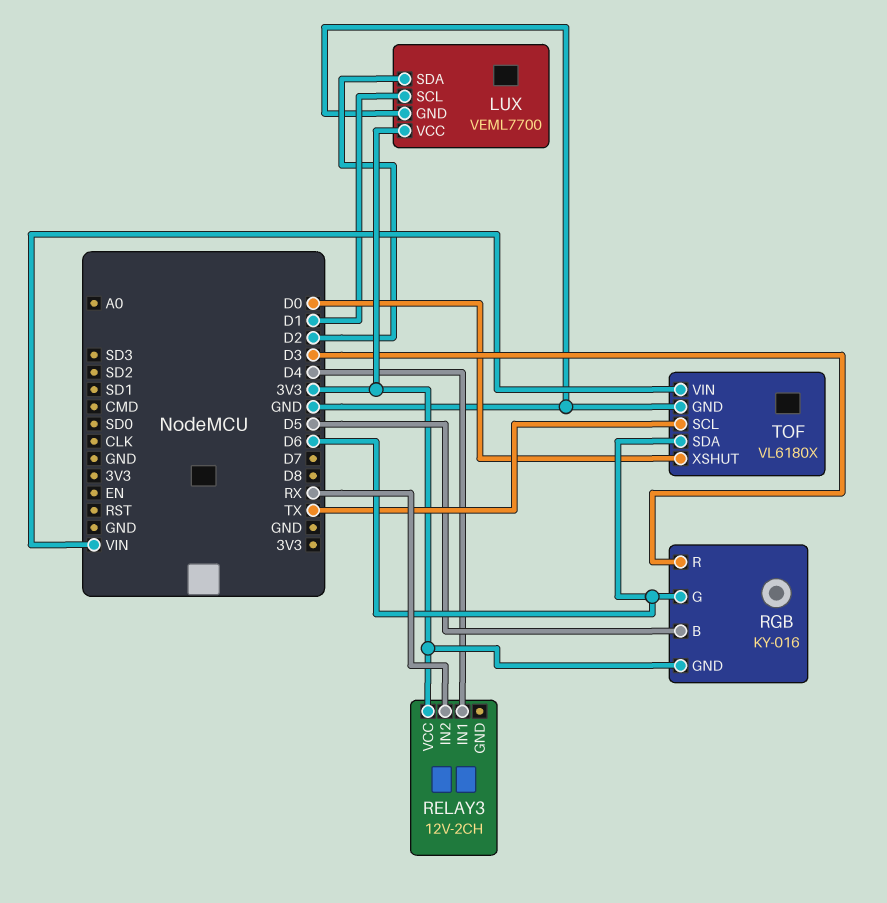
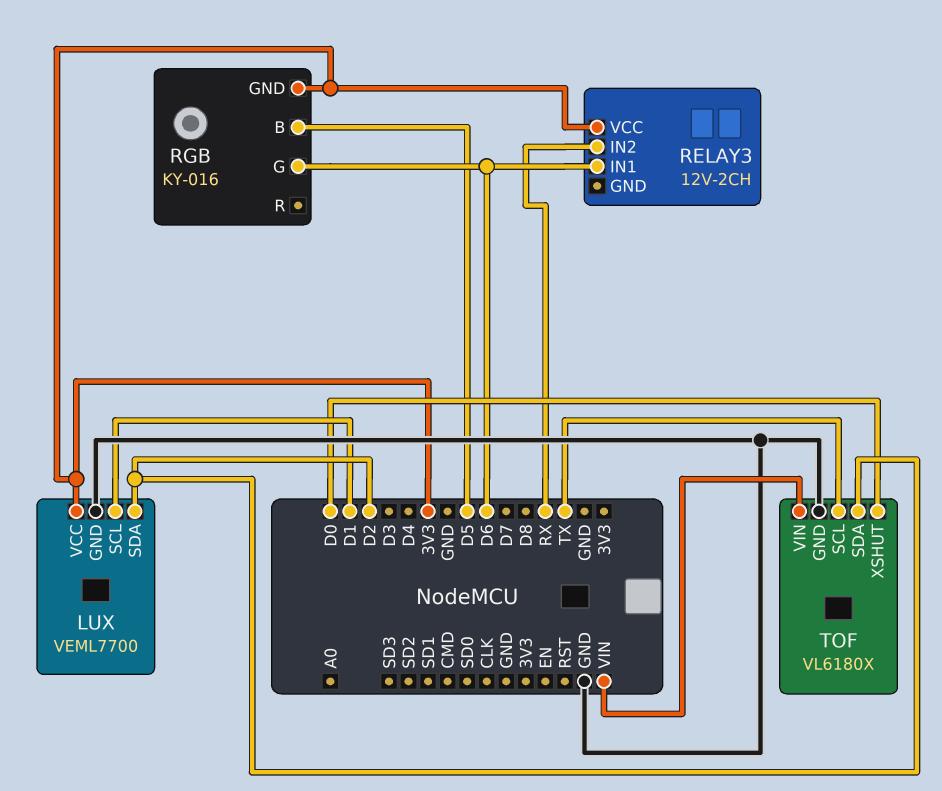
RELAY3 pin IN1: D4 -> D6
RGB pin R: D3 -> none
TOF pin SDA: D6 -> D2

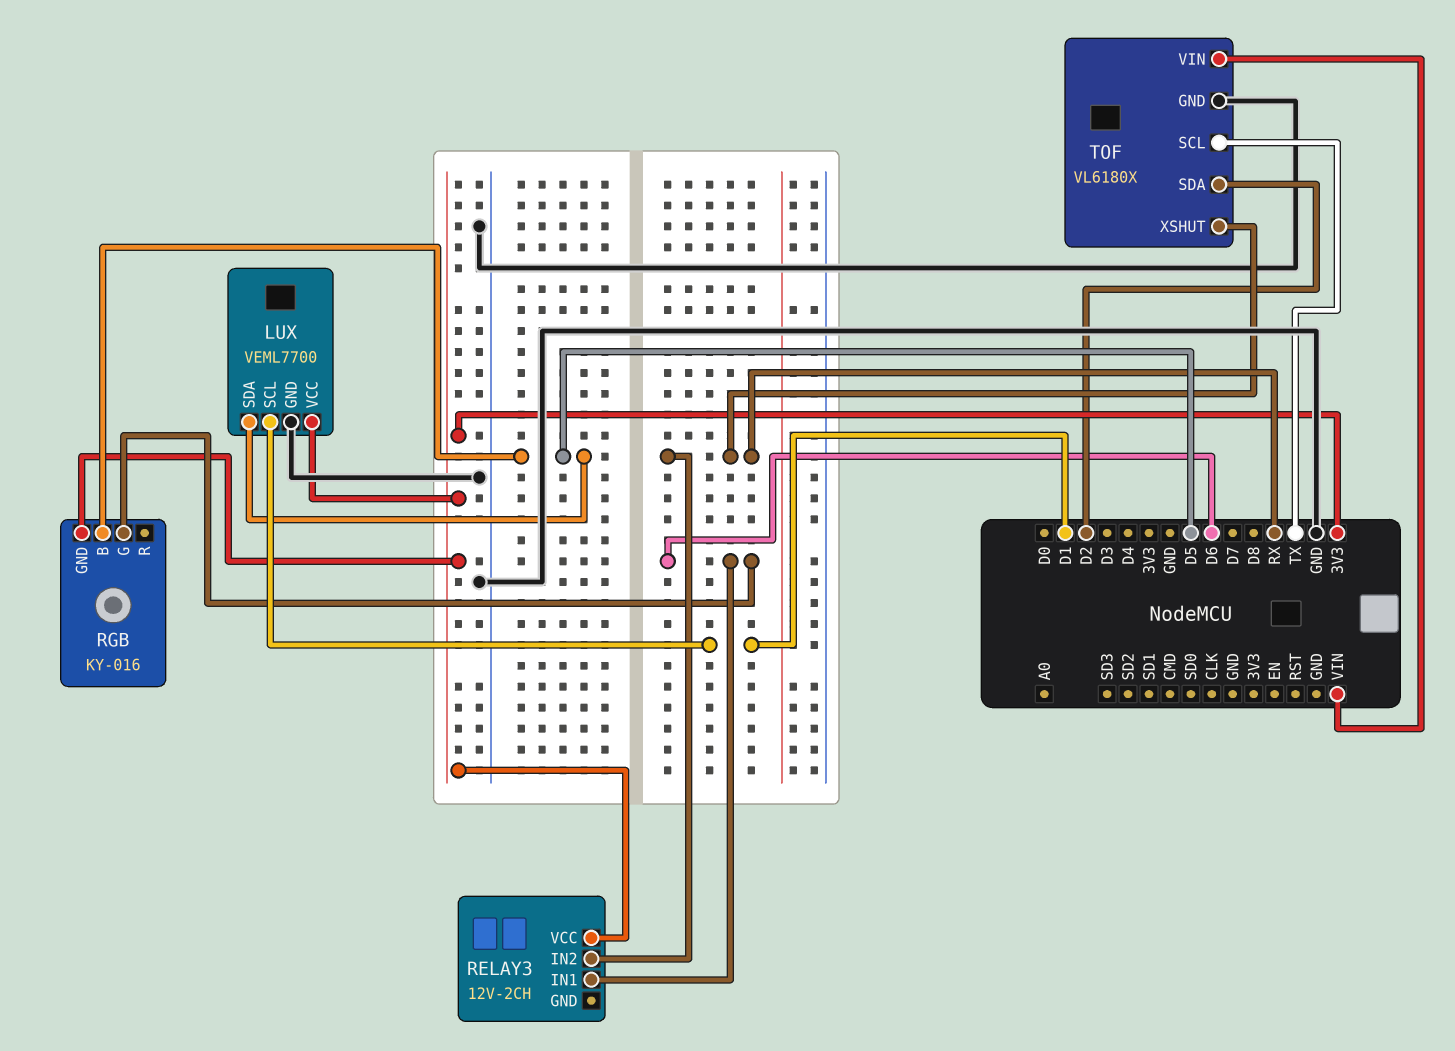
LUX pin SDA: D2 -> D5
TOF pin XSHUT: D0 -> RX

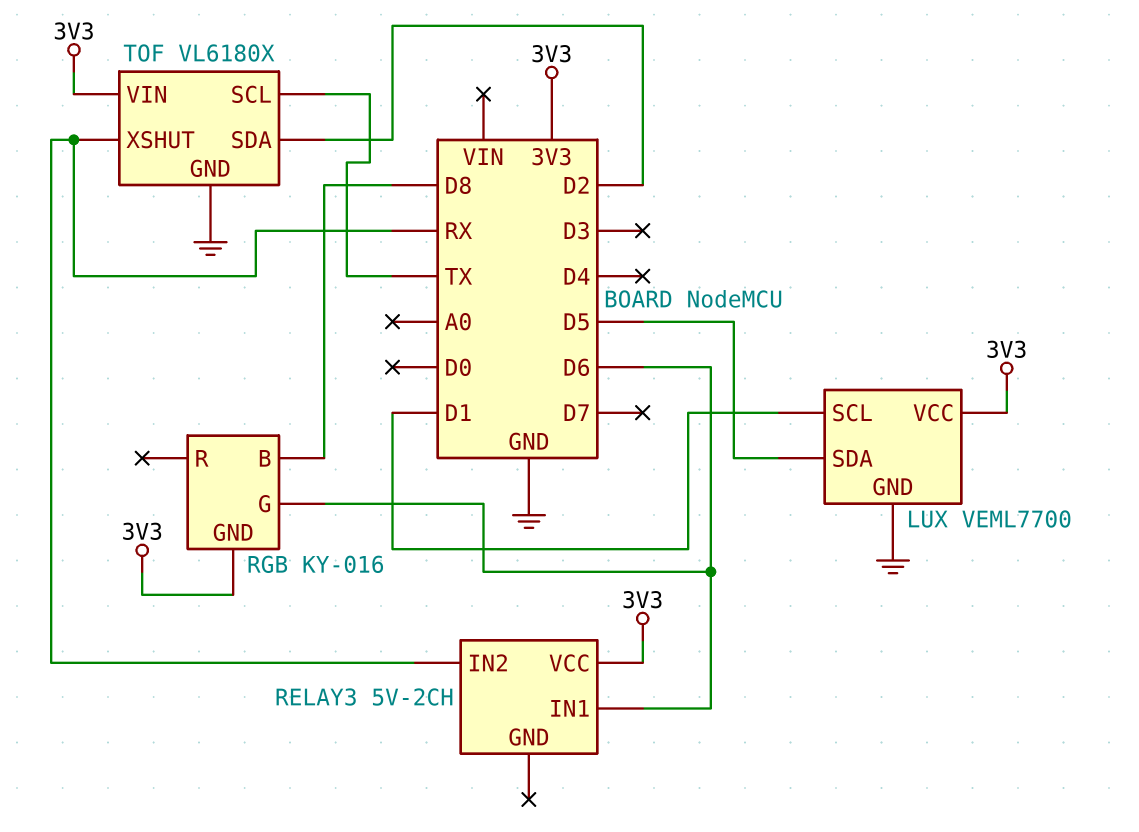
RELAY3: 12V-2CH -> 5V-2CH
RGB pin B: D5 -> D8
TOF pin VIN: VIN -> 3V3

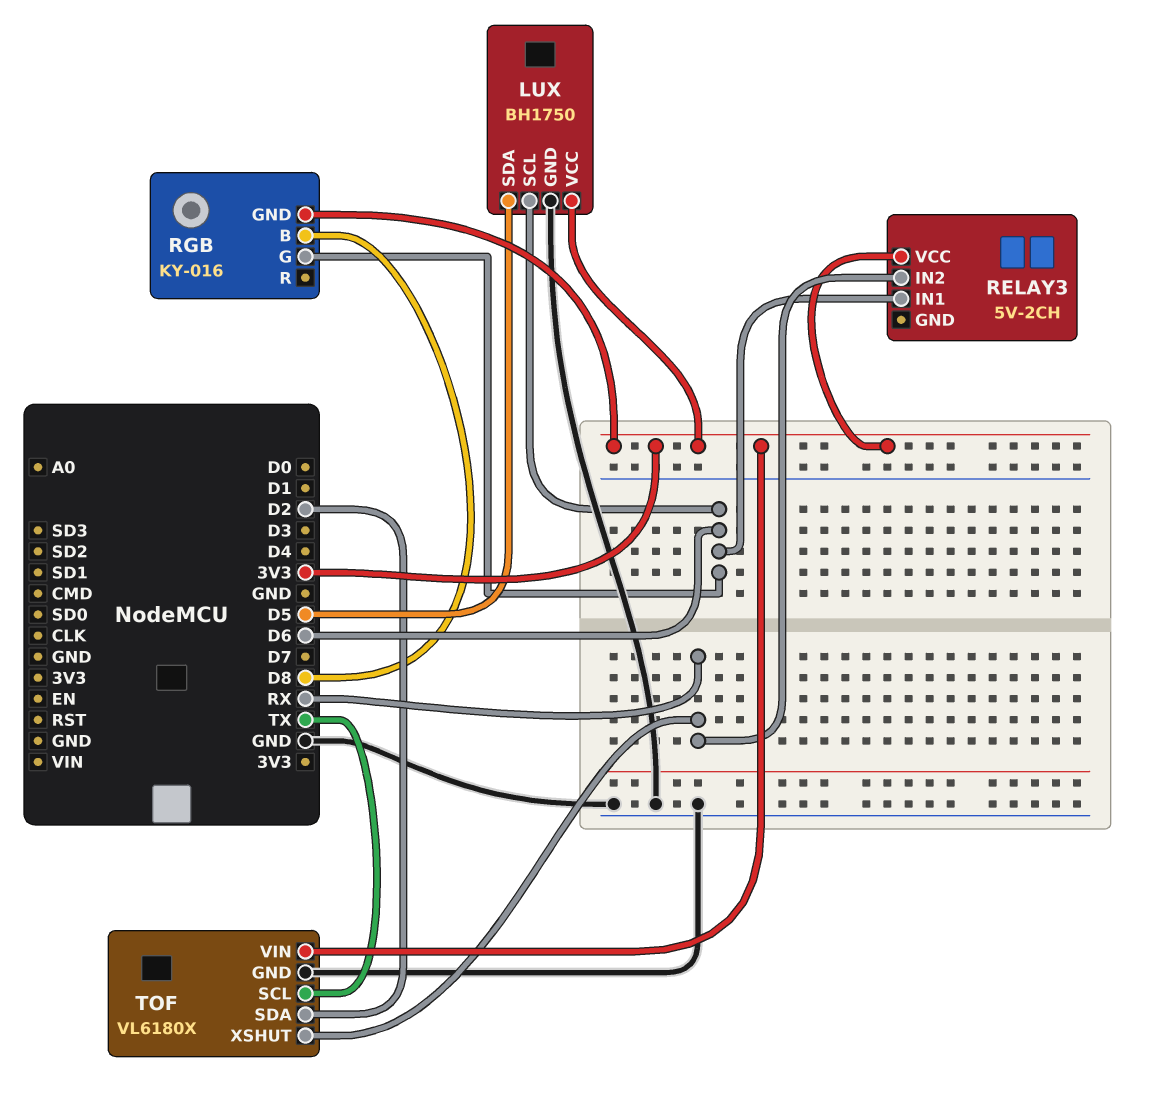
LUX: VEML7700 -> BH1750
LUX pin SCL: D1 -> D6

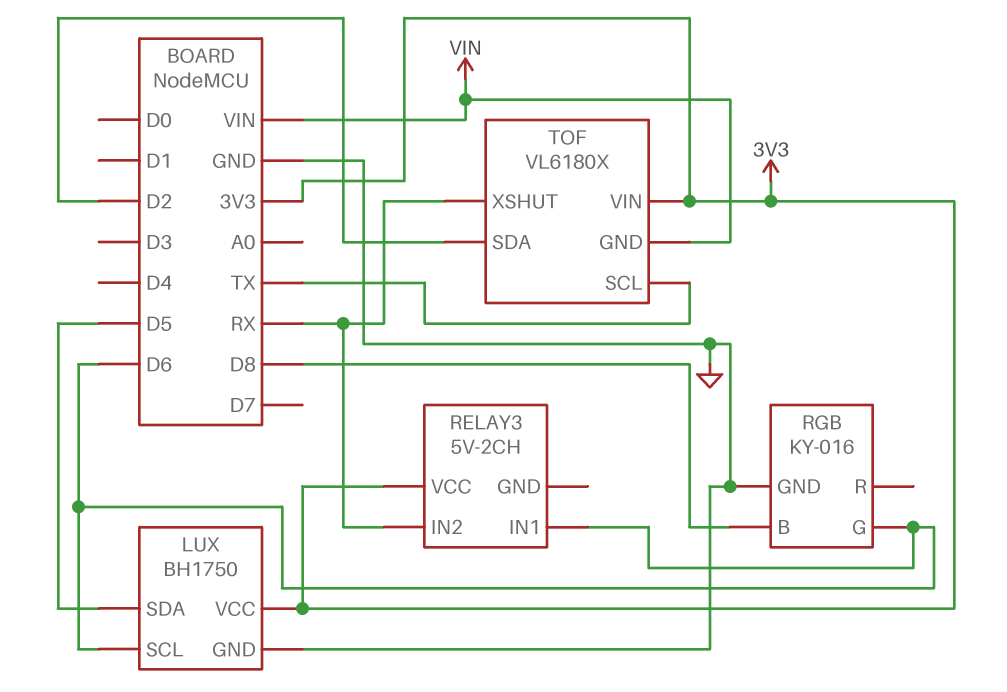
RGB pin GND: 3V3 -> GND
TOF pin GND: GND -> VIN

